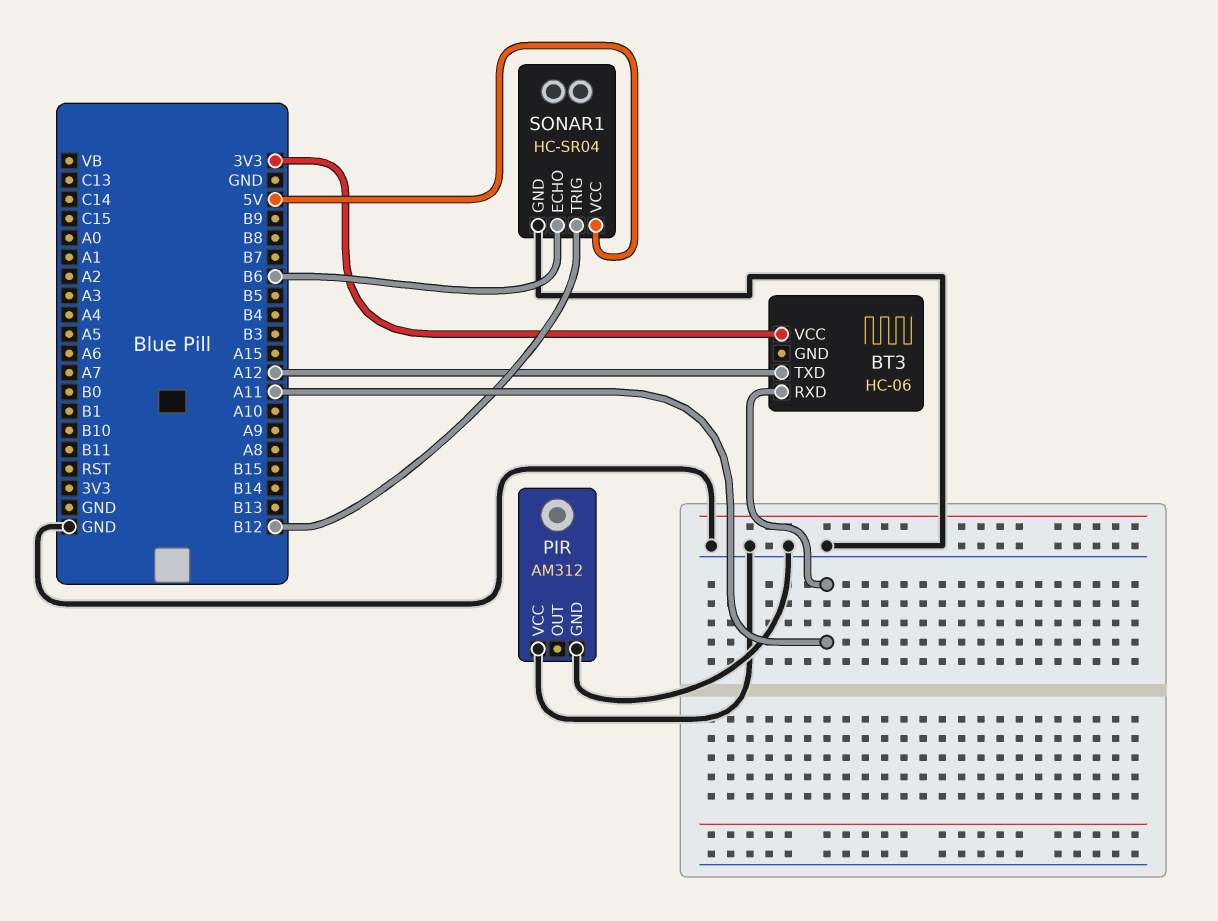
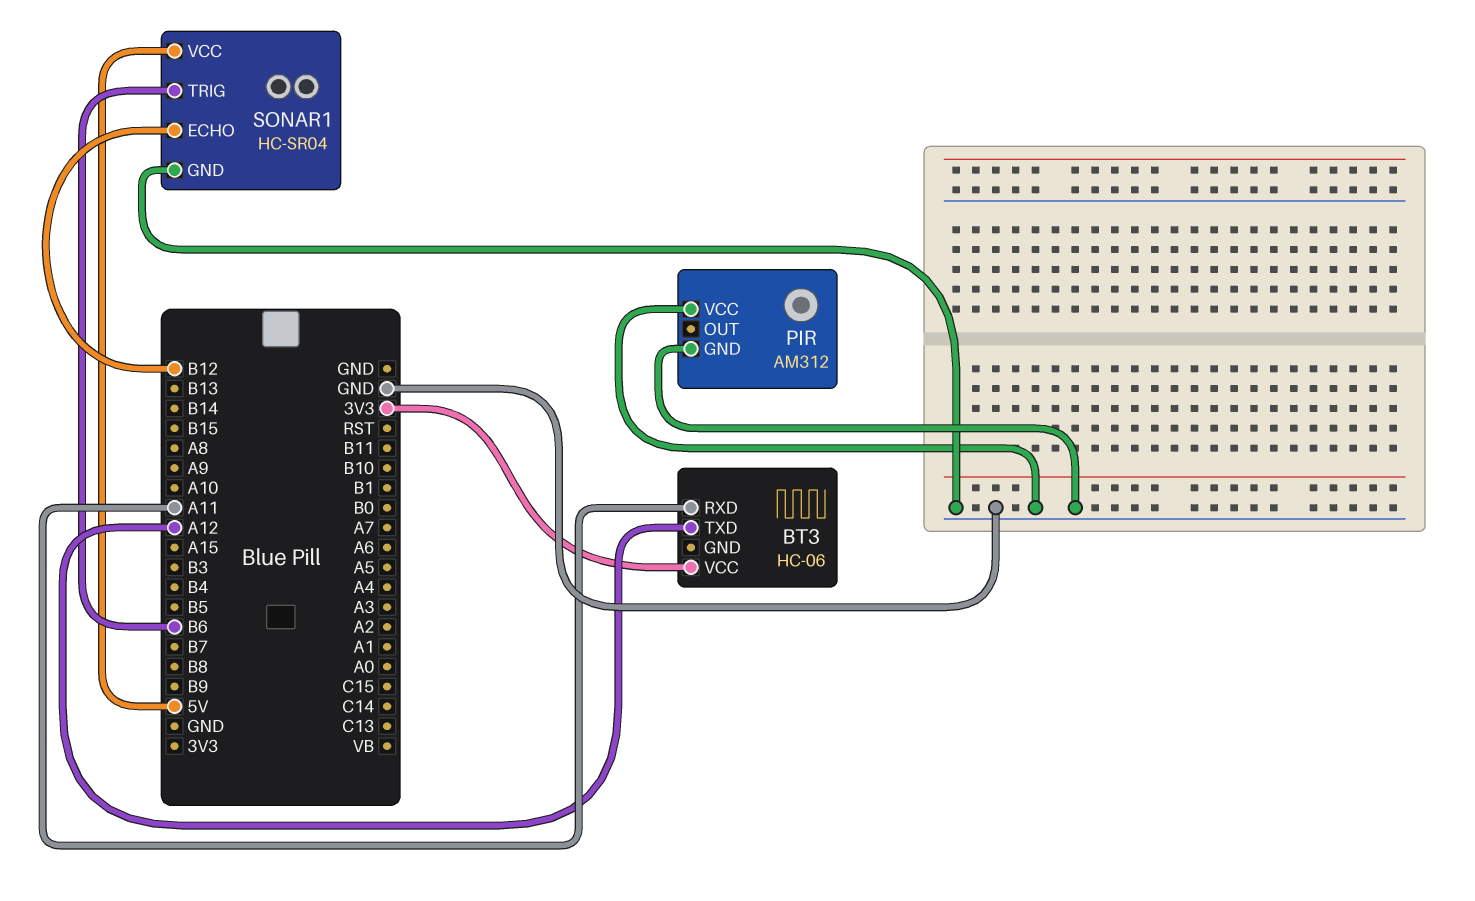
SONAR1 pin ECHO: B6 -> B12
SONAR1 pin TRIG: B12 -> B6

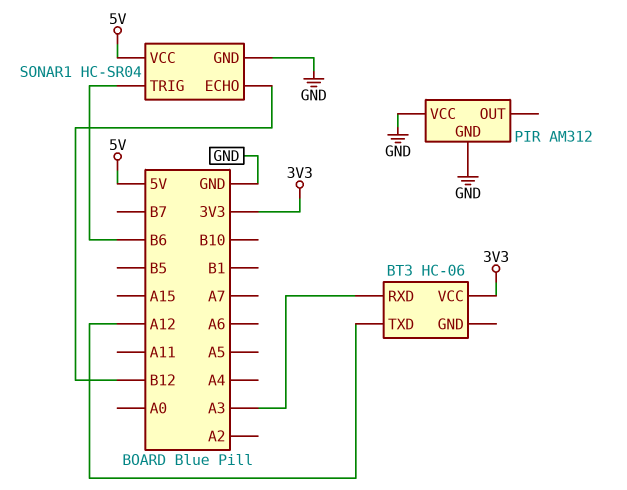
BT3 pin RXD: A11 -> A3

